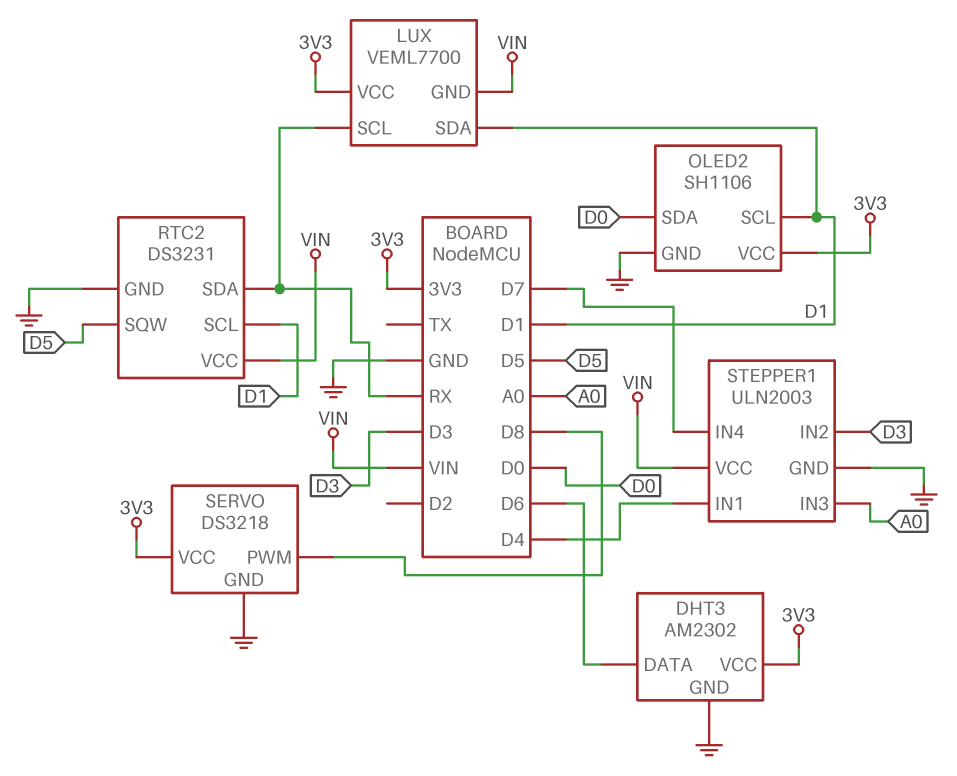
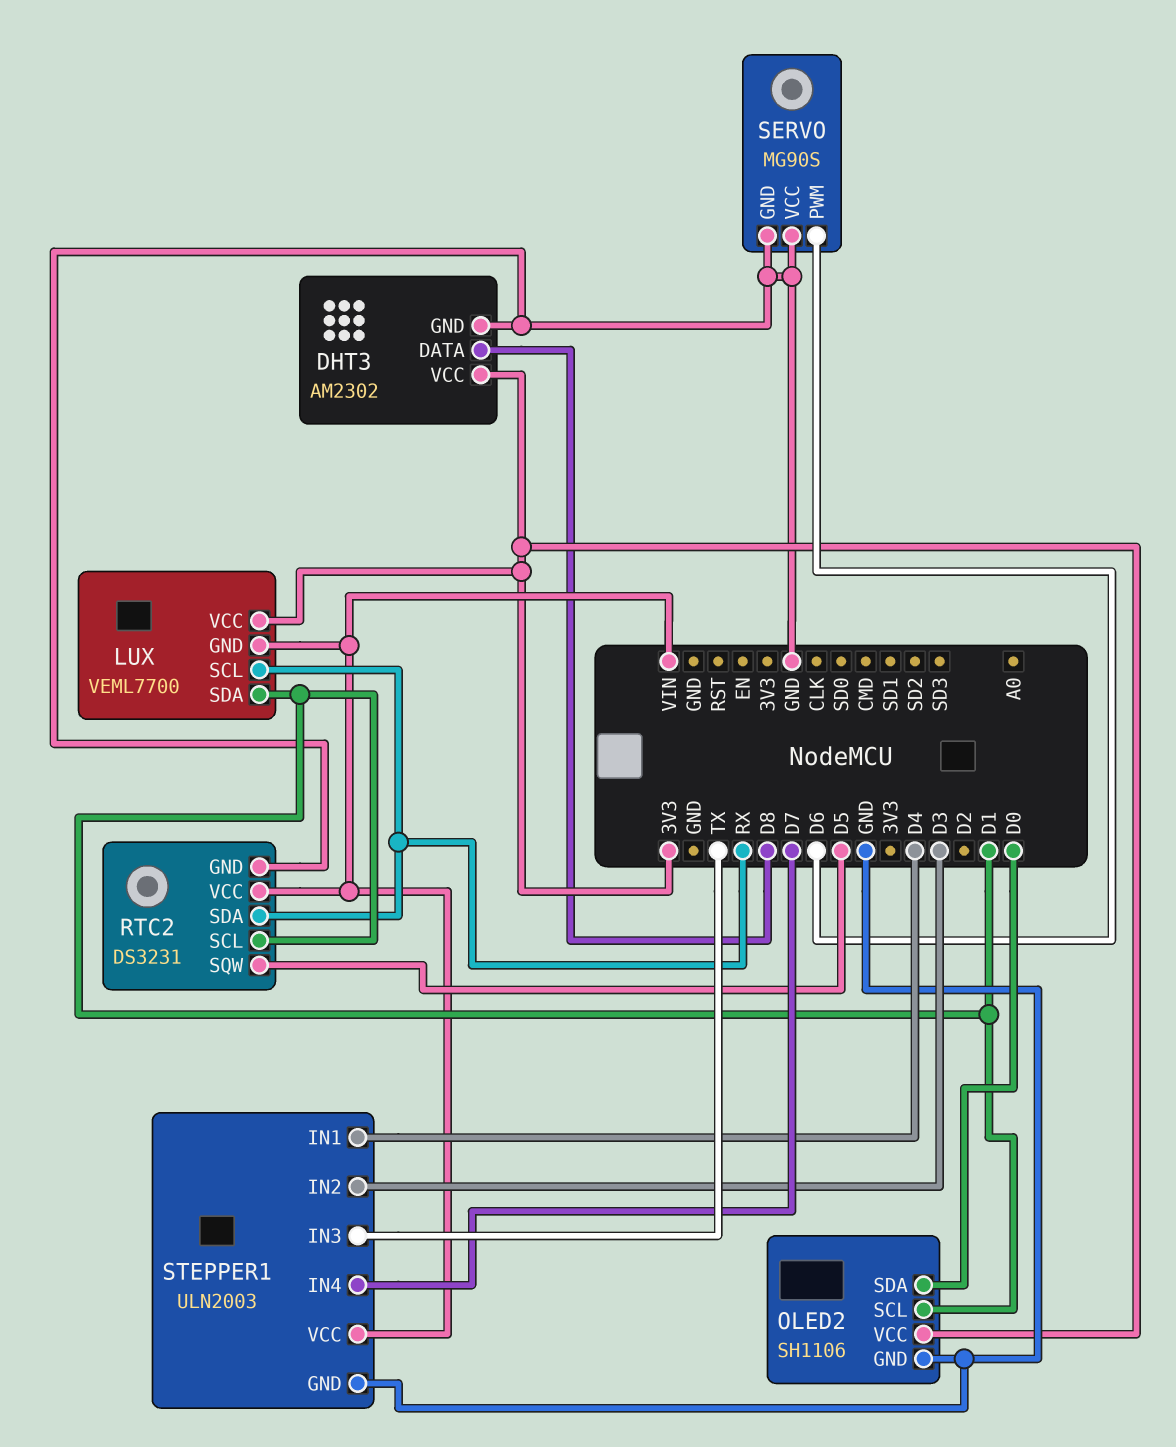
DHT3 pin DATA: D6 -> D8
SERVO: DS3218 -> MG90S
SERVO pin PWM: D8 -> D6
SERVO pin VCC: 3V3 -> GND
STEPPER1 pin IN3: A0 -> TX

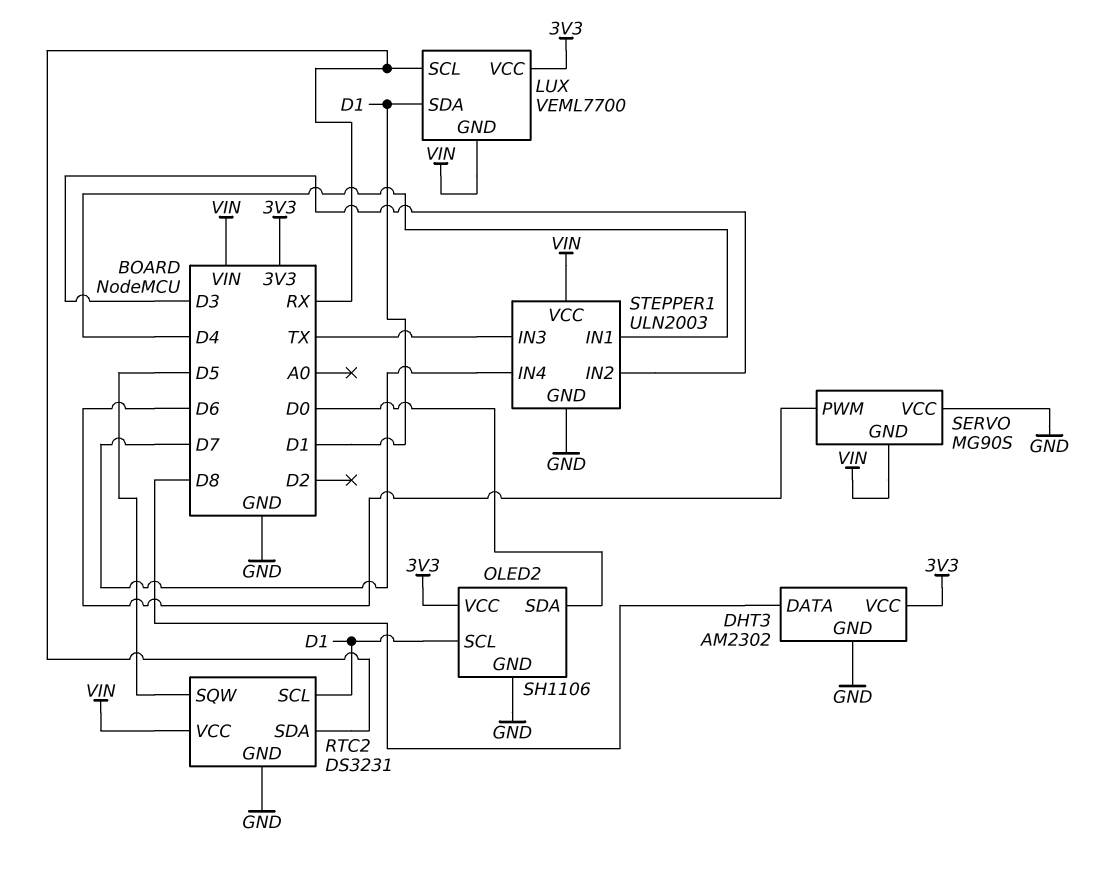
SERVO pin GND: GND -> VIN

